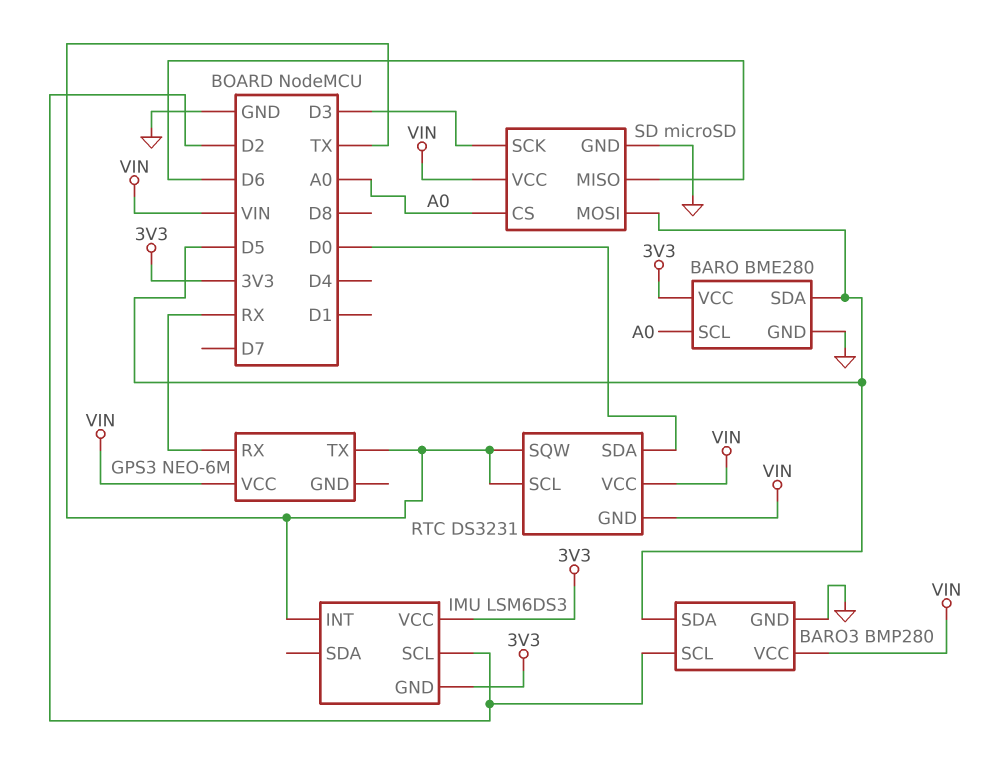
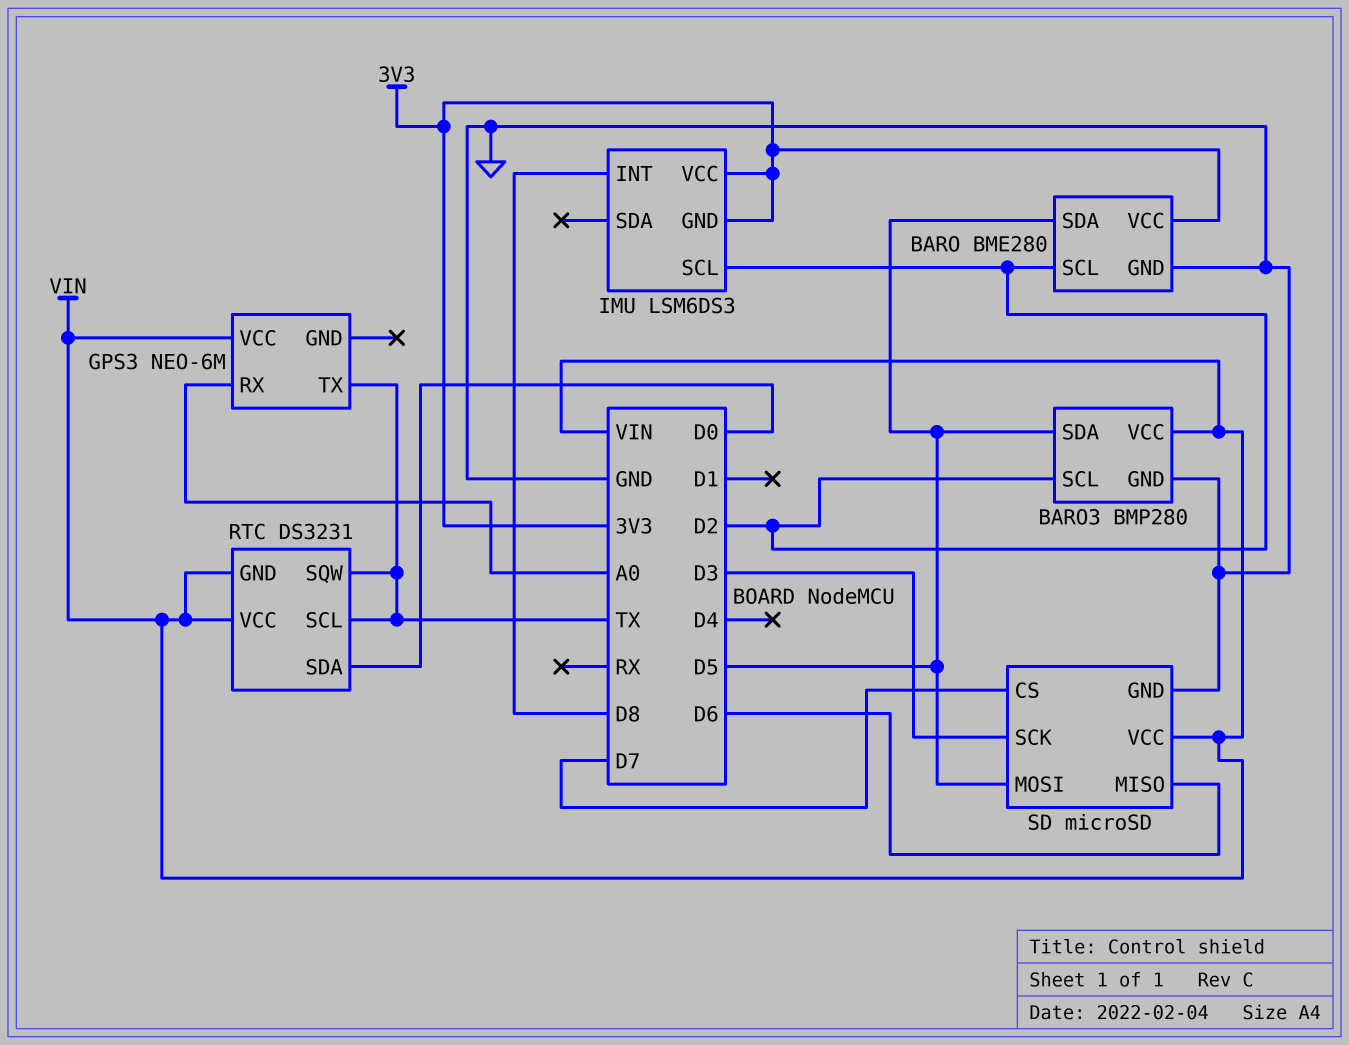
BARO pin SCL: A0 -> D2
GPS3 pin RX: RX -> A0
IMU pin INT: TX -> D8
SD pin CS: A0 -> D7

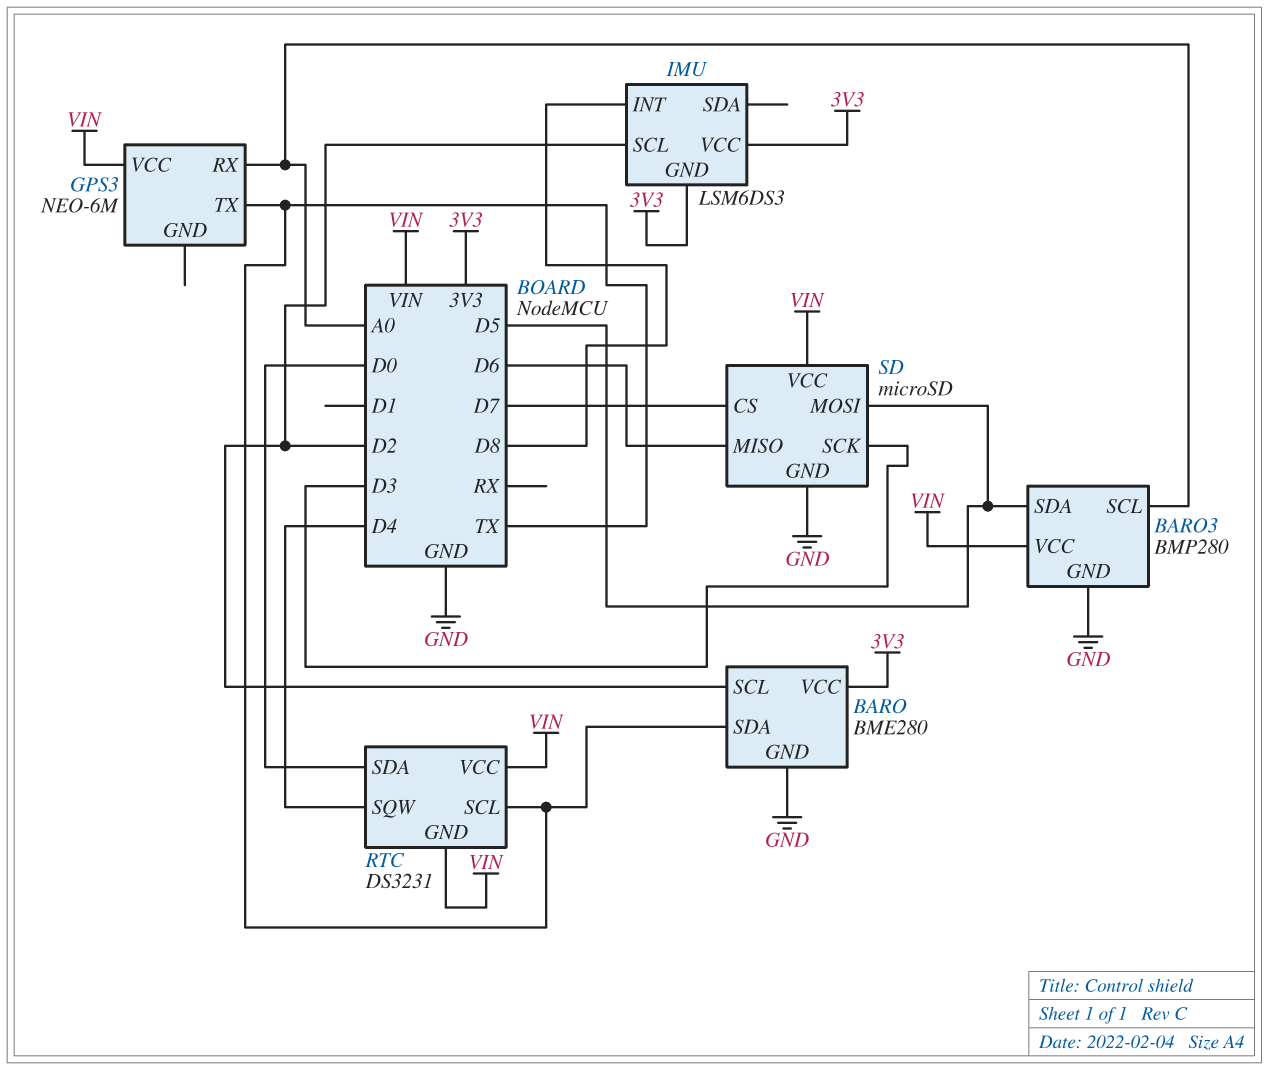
BARO pin SDA: D5 -> TX
BARO3 pin SCL: D2 -> A0
RTC pin SQW: TX -> D4

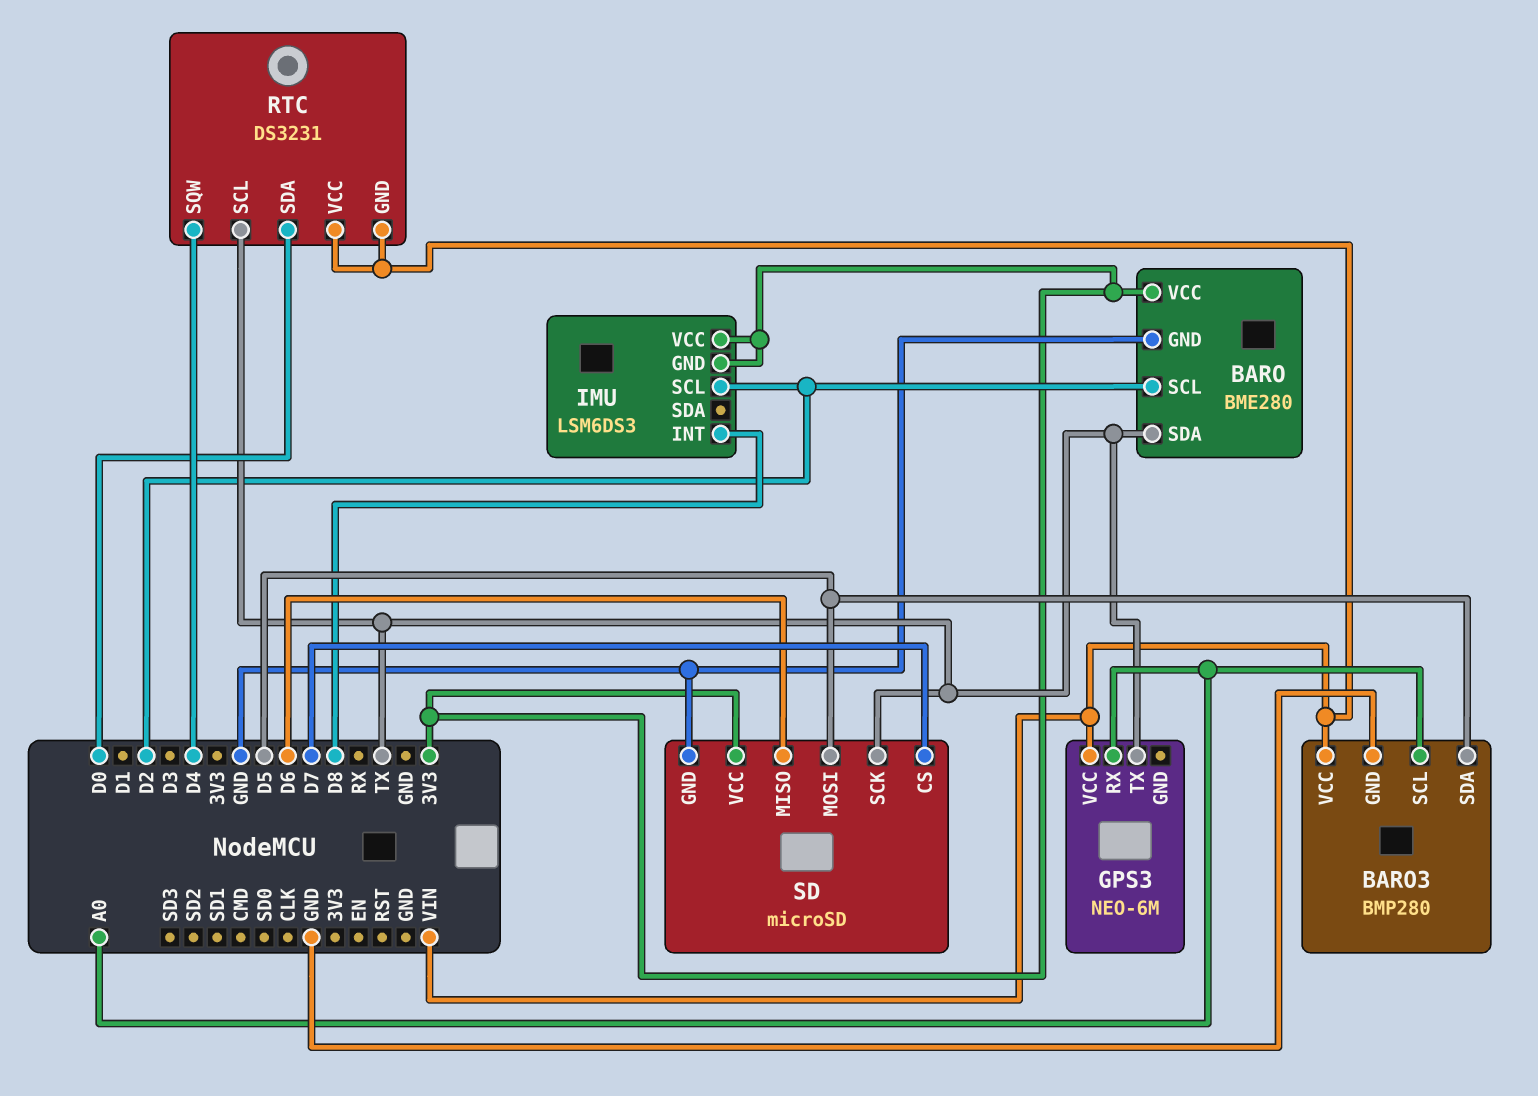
SD pin SCK: D3 -> TX
SD pin VCC: VIN -> 3V3

